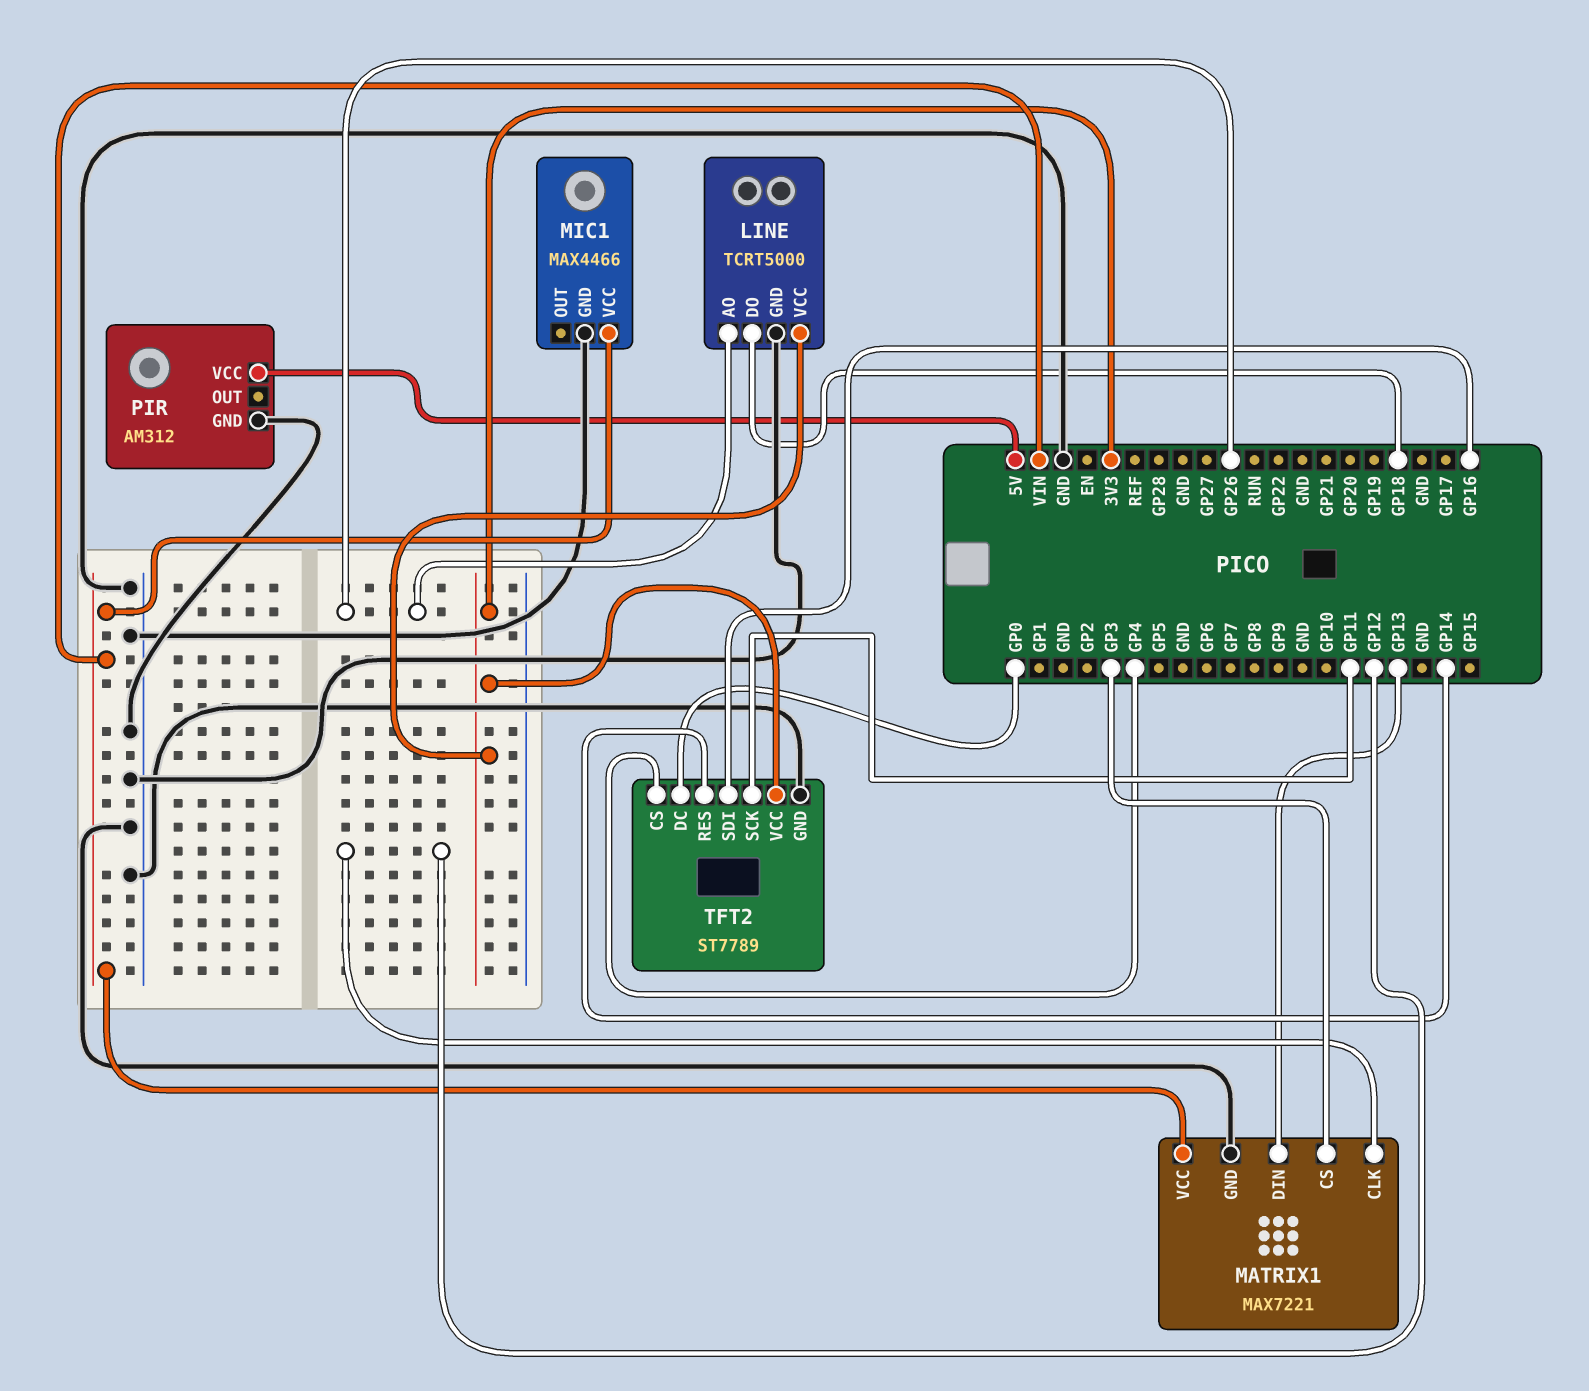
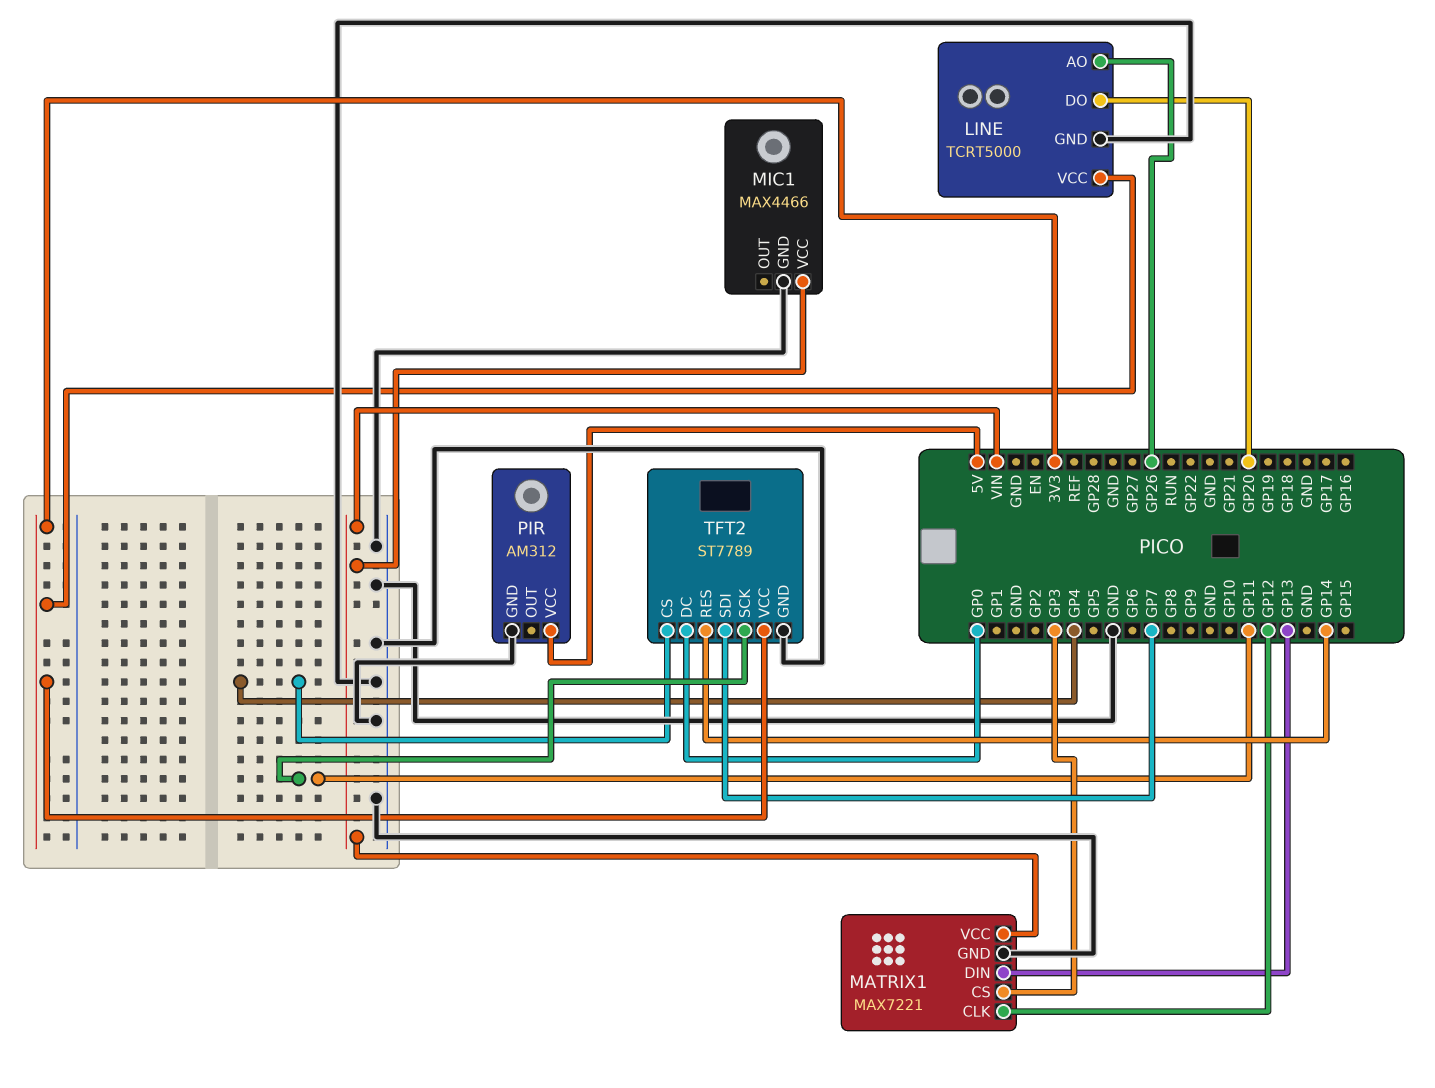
LINE pin DO: GP18 -> GP20
TFT2 pin SDI: GP16 -> GP7

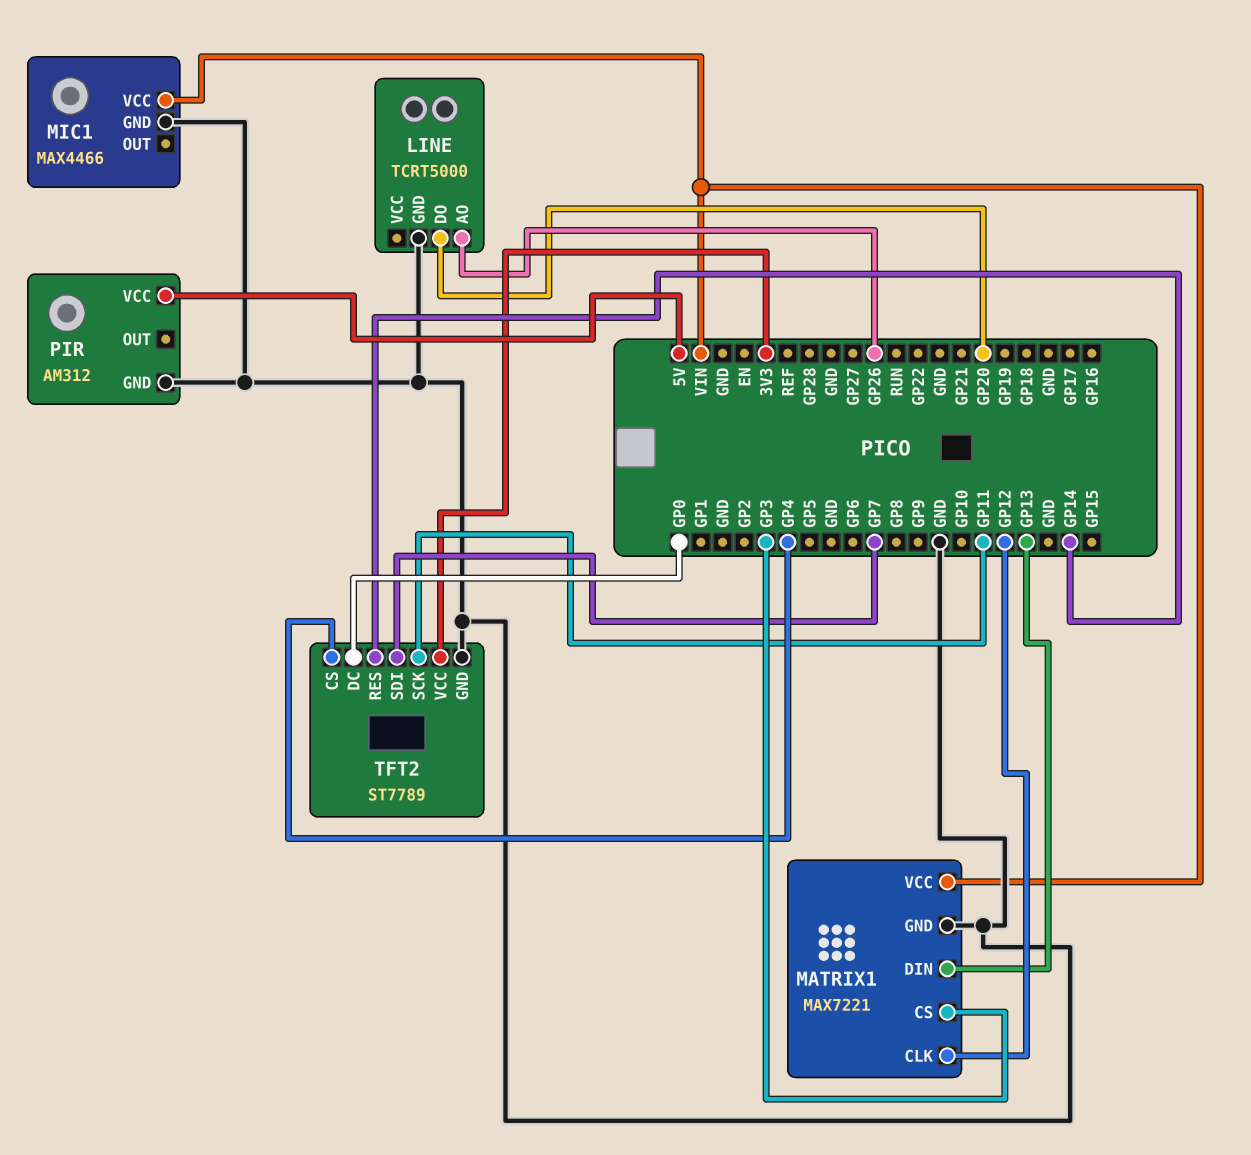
LINE pin VCC: 3V3 -> none

